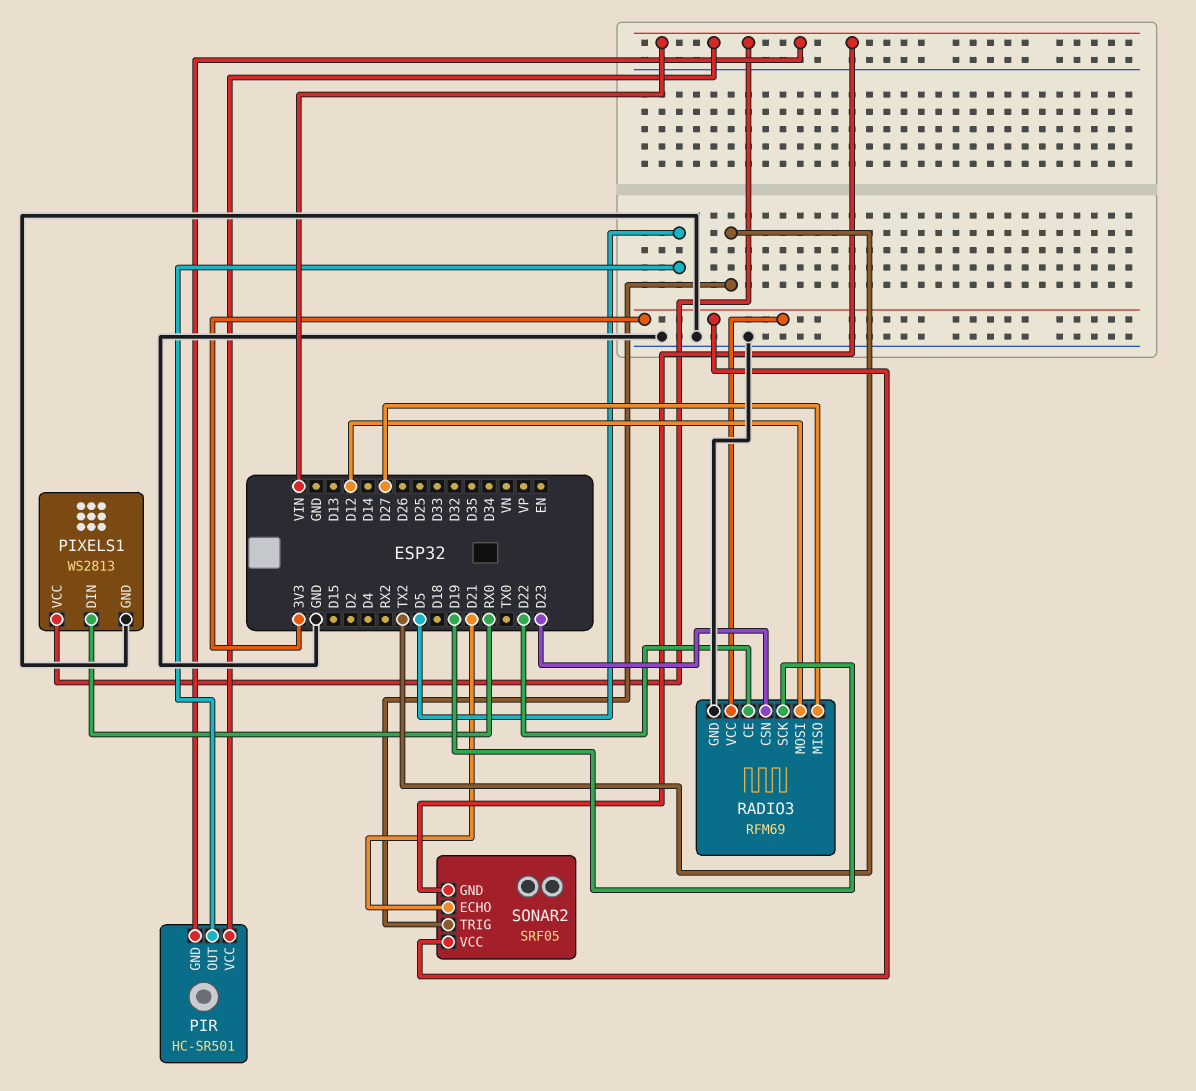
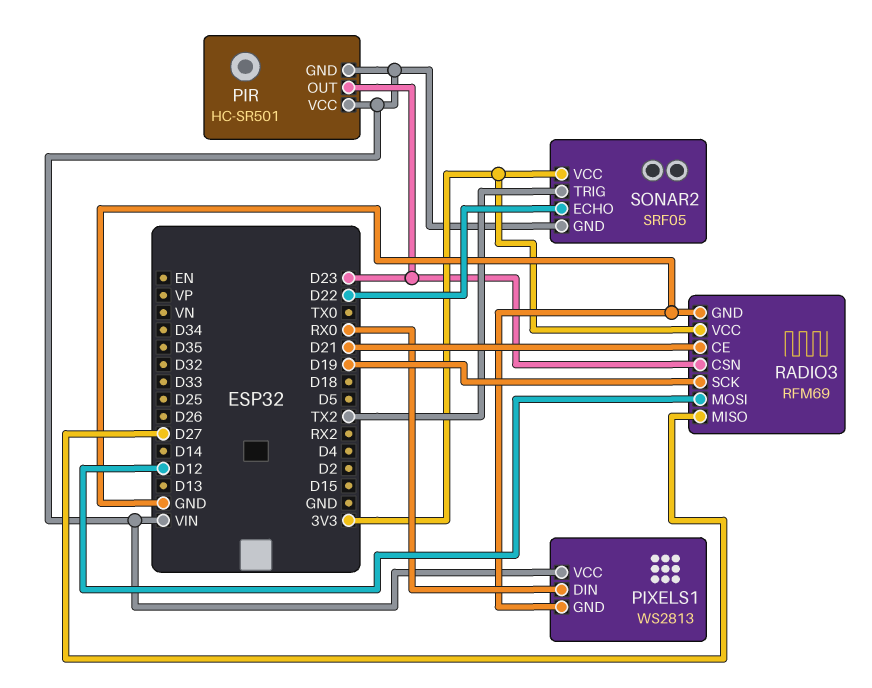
PIR pin OUT: D5 -> D23
RADIO3 pin CE: D22 -> D21
SONAR2 pin ECHO: D21 -> D22

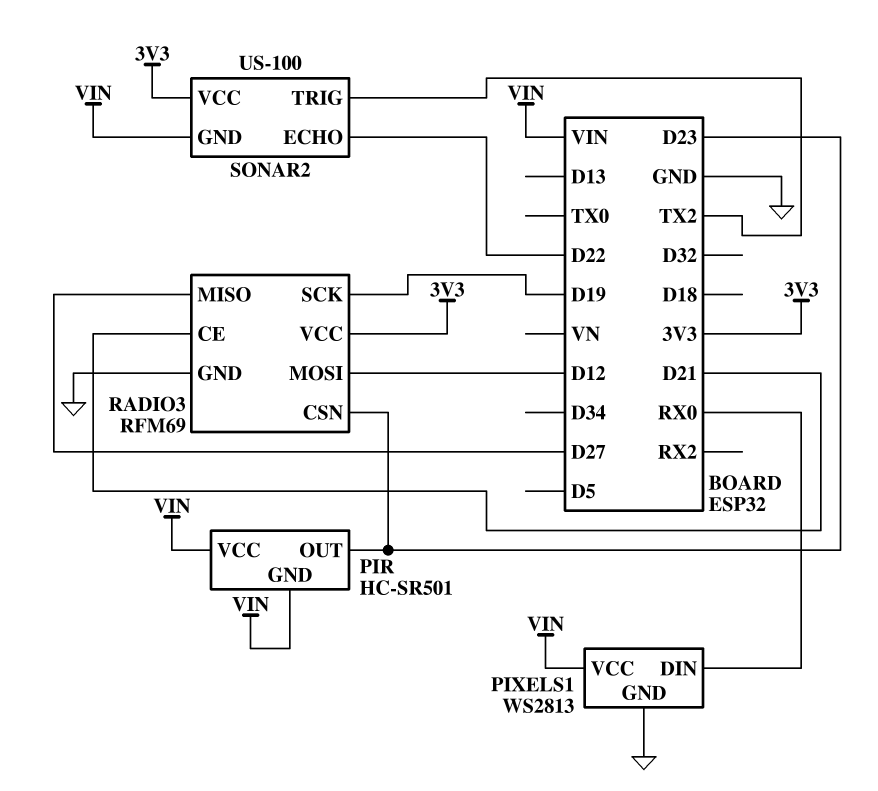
SONAR2: SRF05 -> US-100

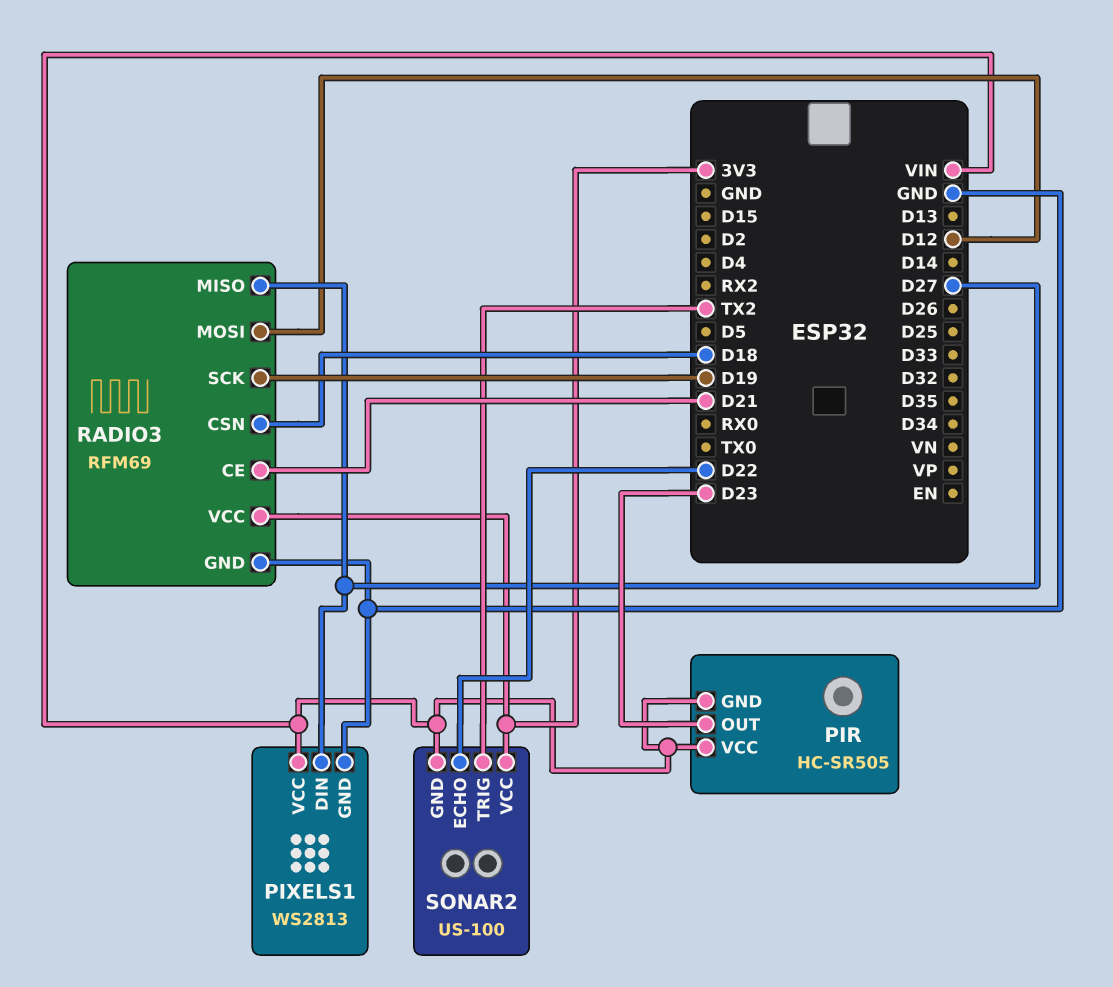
PIR: HC-SR501 -> HC-SR505
PIXELS1 pin DIN: RX0 -> D27
RADIO3 pin CSN: D23 -> D18

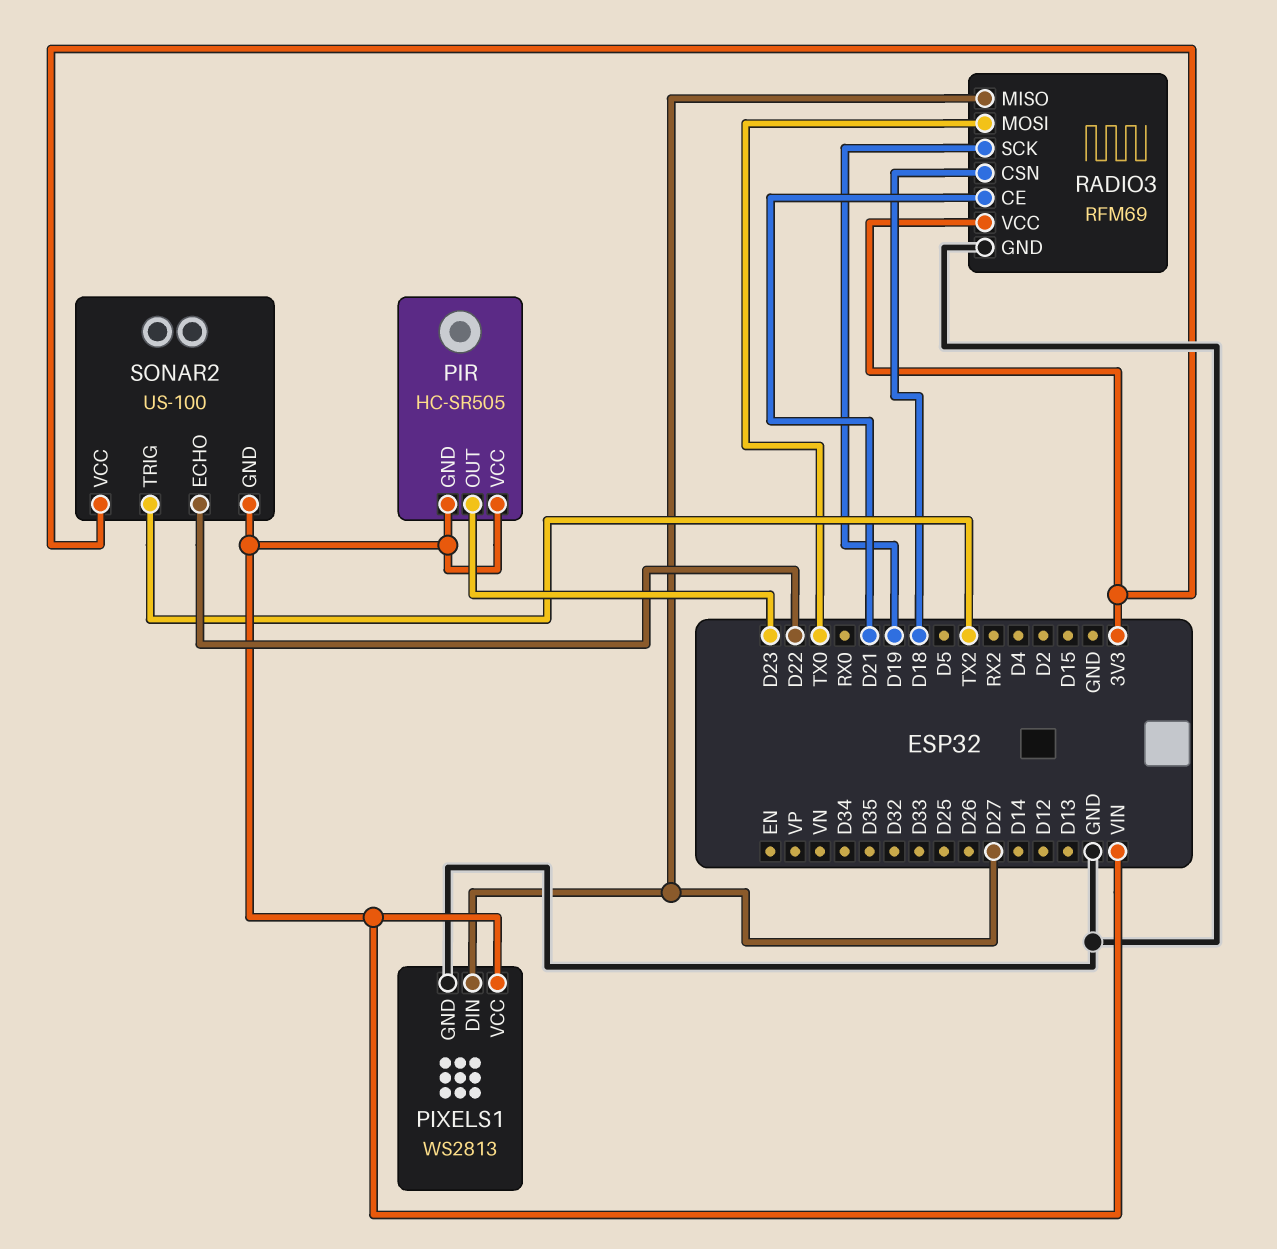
RADIO3 pin MOSI: D12 -> TX0

